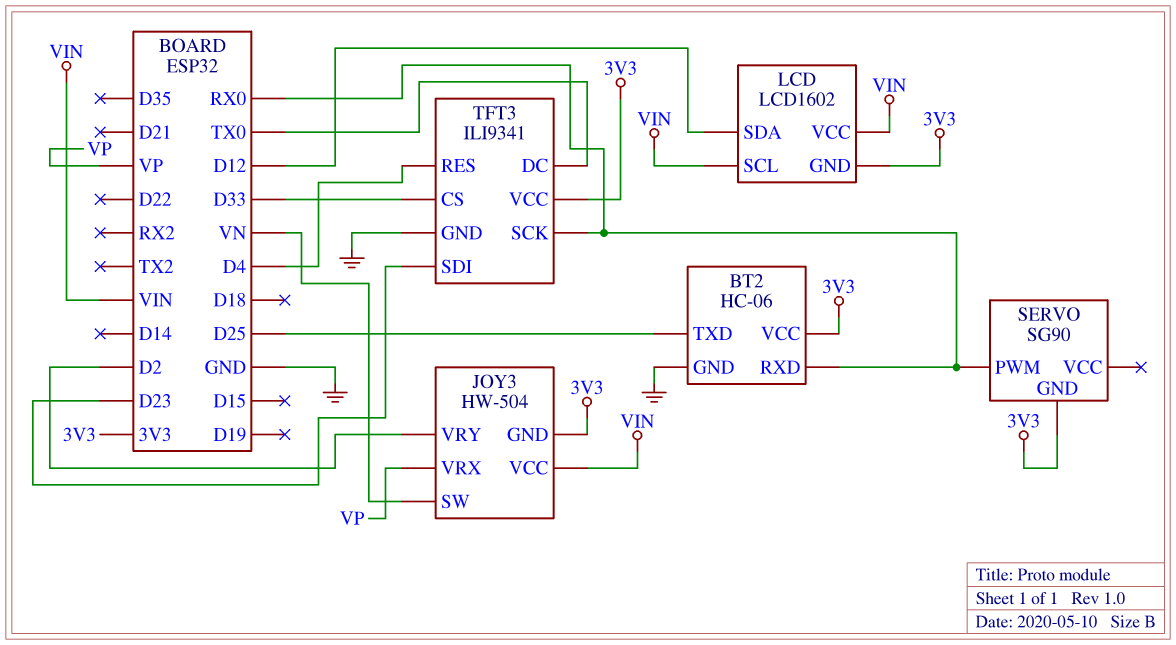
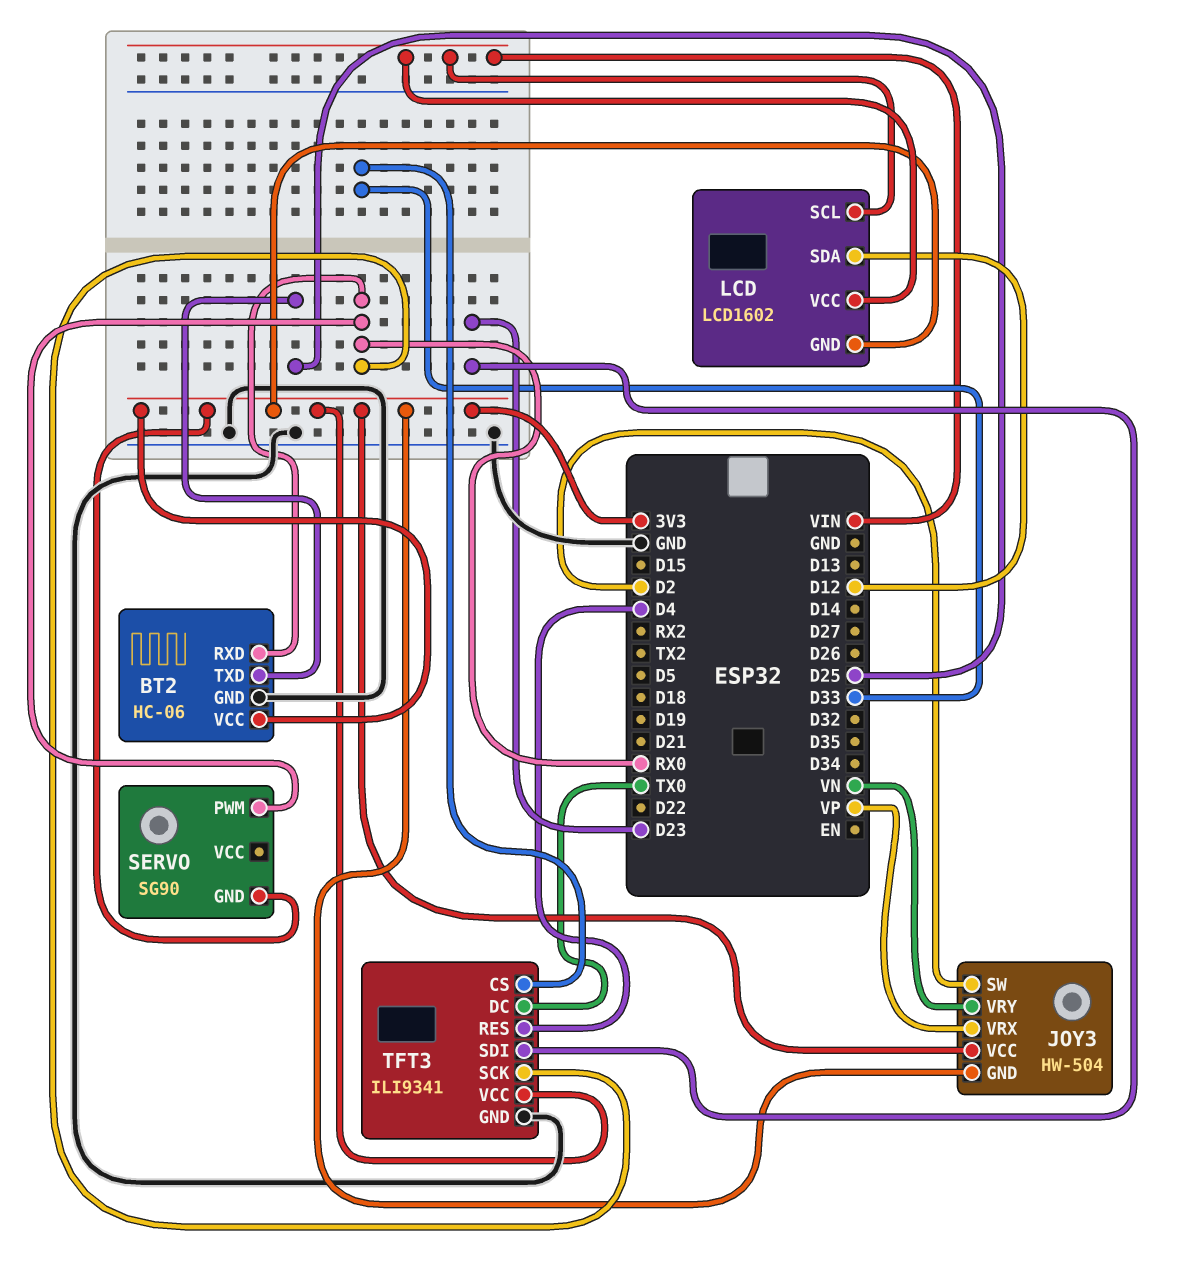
JOY3 pin SW: VN -> D2
JOY3 pin VCC: VIN -> 3V3
JOY3 pin VRY: D2 -> VN

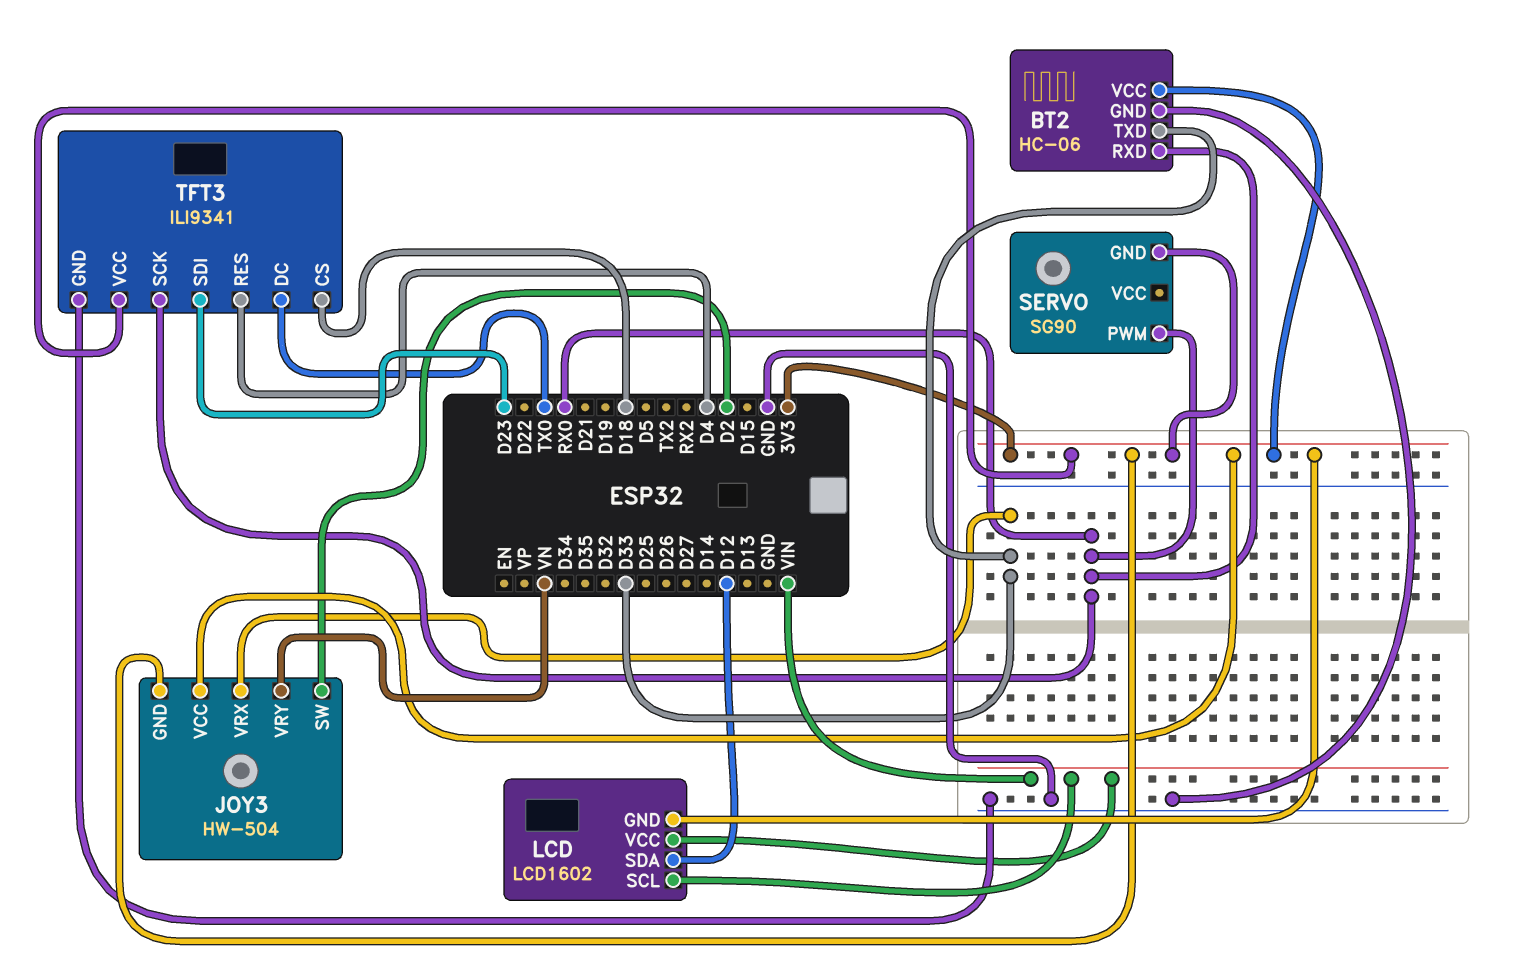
BT2 pin TXD: D25 -> D33
JOY3 pin VRX: VP -> D33
TFT3 pin CS: D33 -> D18

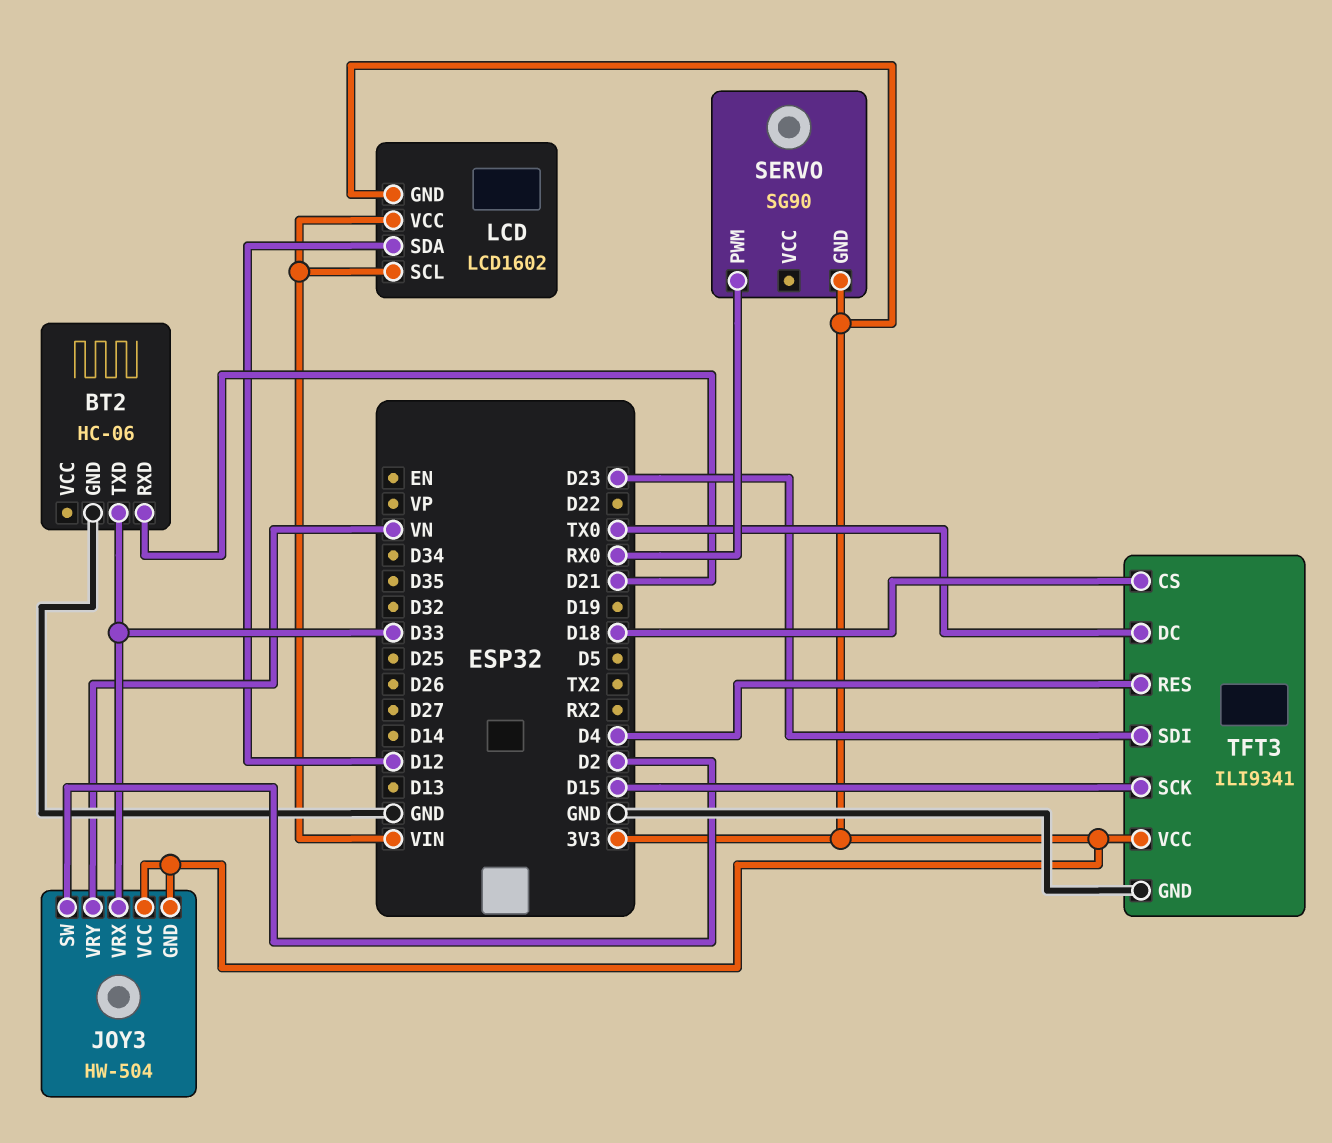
BT2 pin RXD: RX0 -> D21
BT2 pin VCC: 3V3 -> none
TFT3 pin SCK: RX0 -> D15

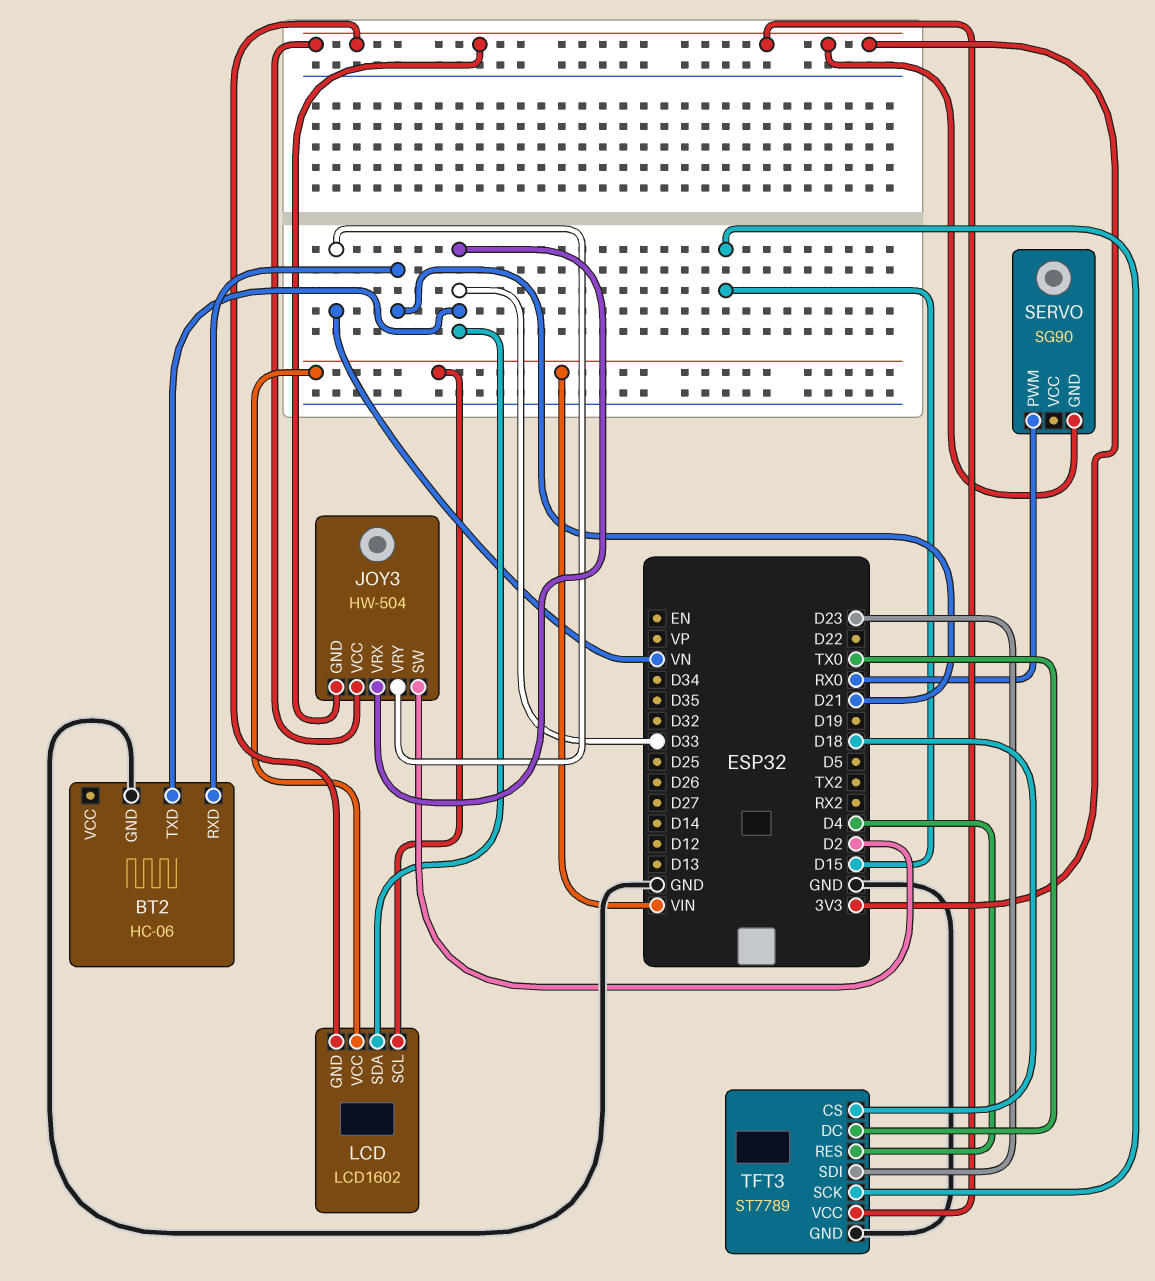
LCD pin SDA: D12 -> D33
TFT3: ILI9341 -> ST7789

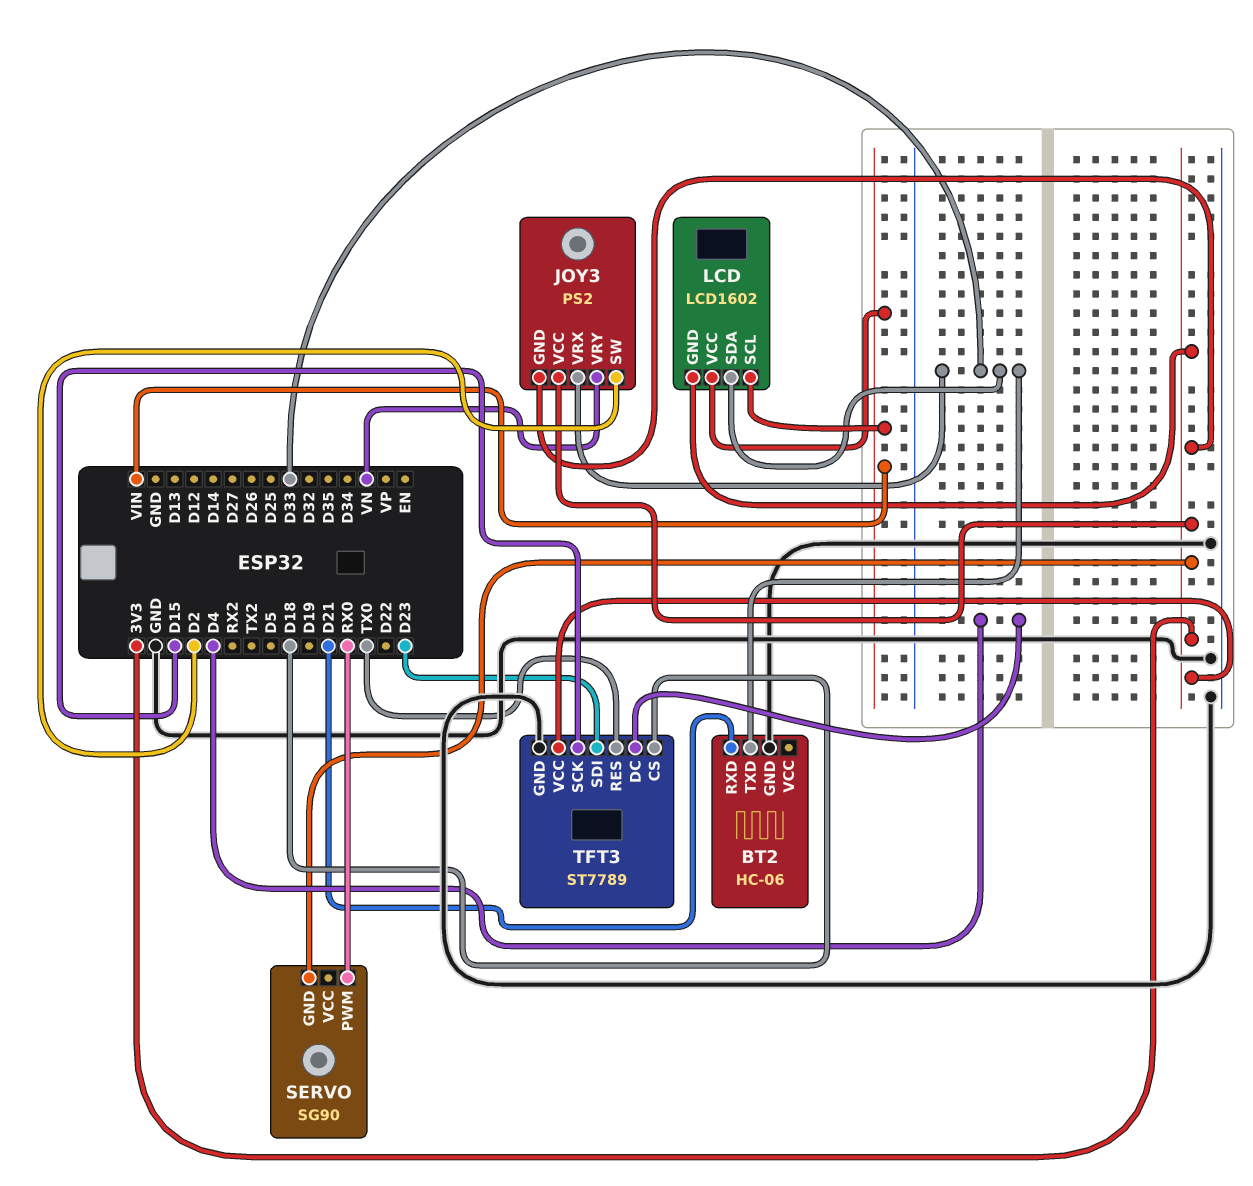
JOY3: HW-504 -> PS2
TFT3 pin DC: TX0 -> D4
TFT3 pin RES: D4 -> TX0

